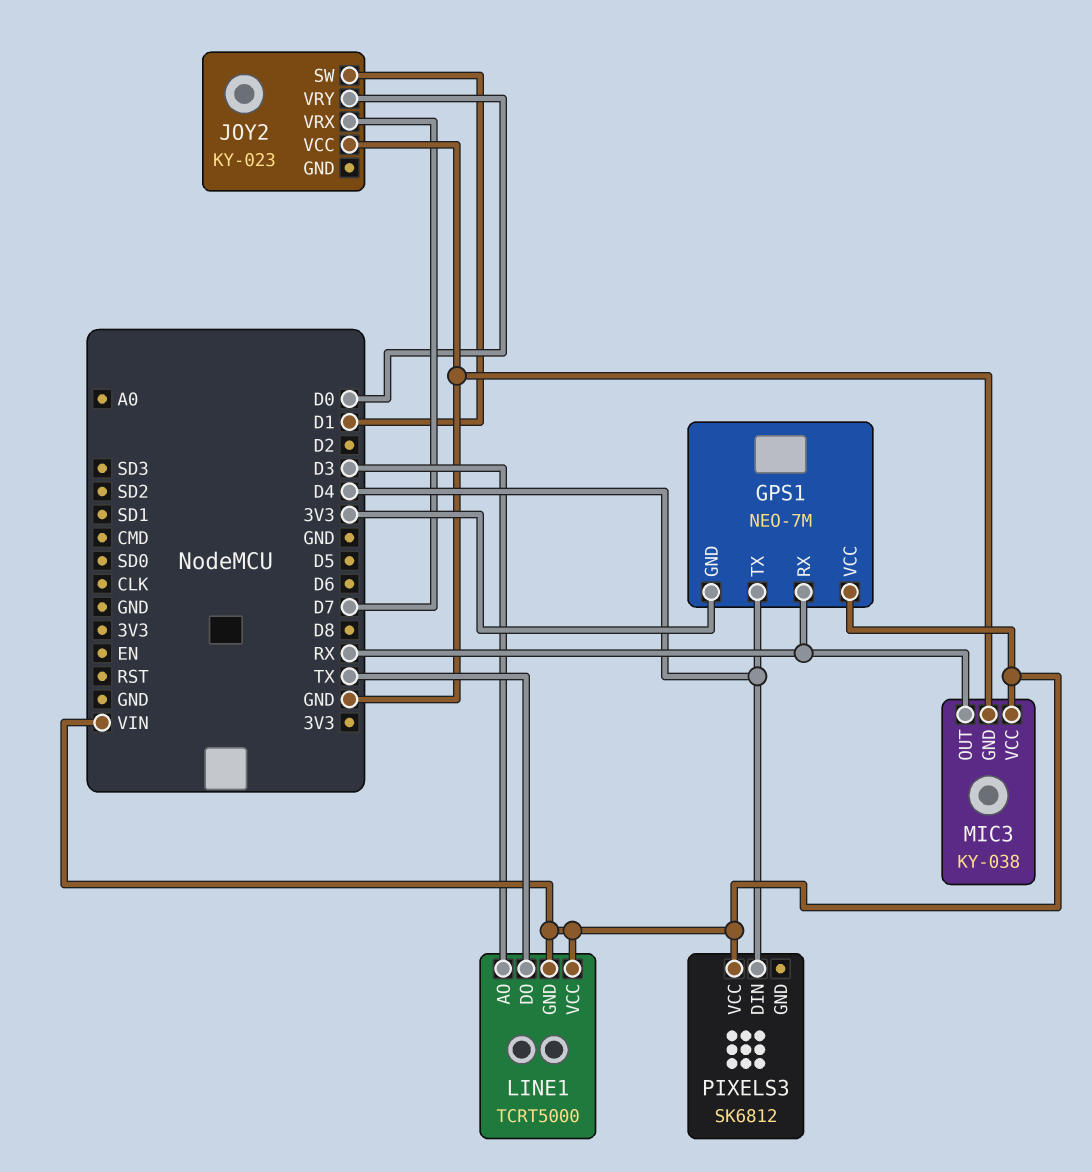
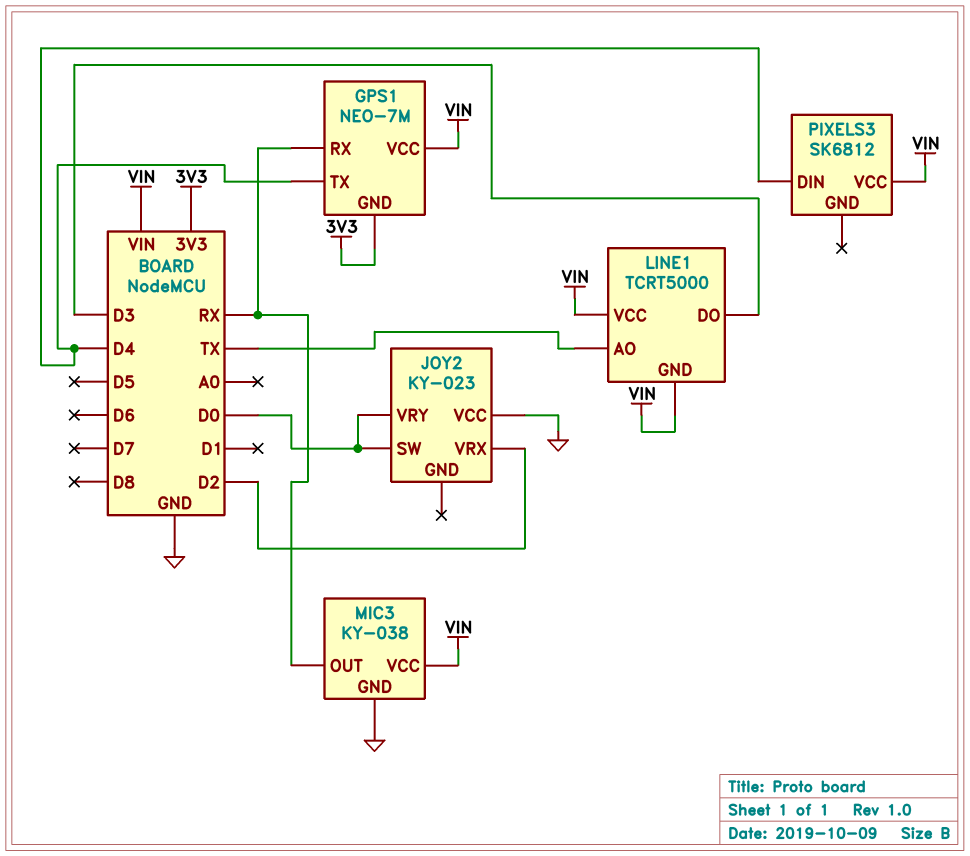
JOY2 pin SW: D1 -> D0
JOY2 pin VRX: D7 -> D2
LINE1 pin AO: D3 -> TX
LINE1 pin DO: TX -> D3

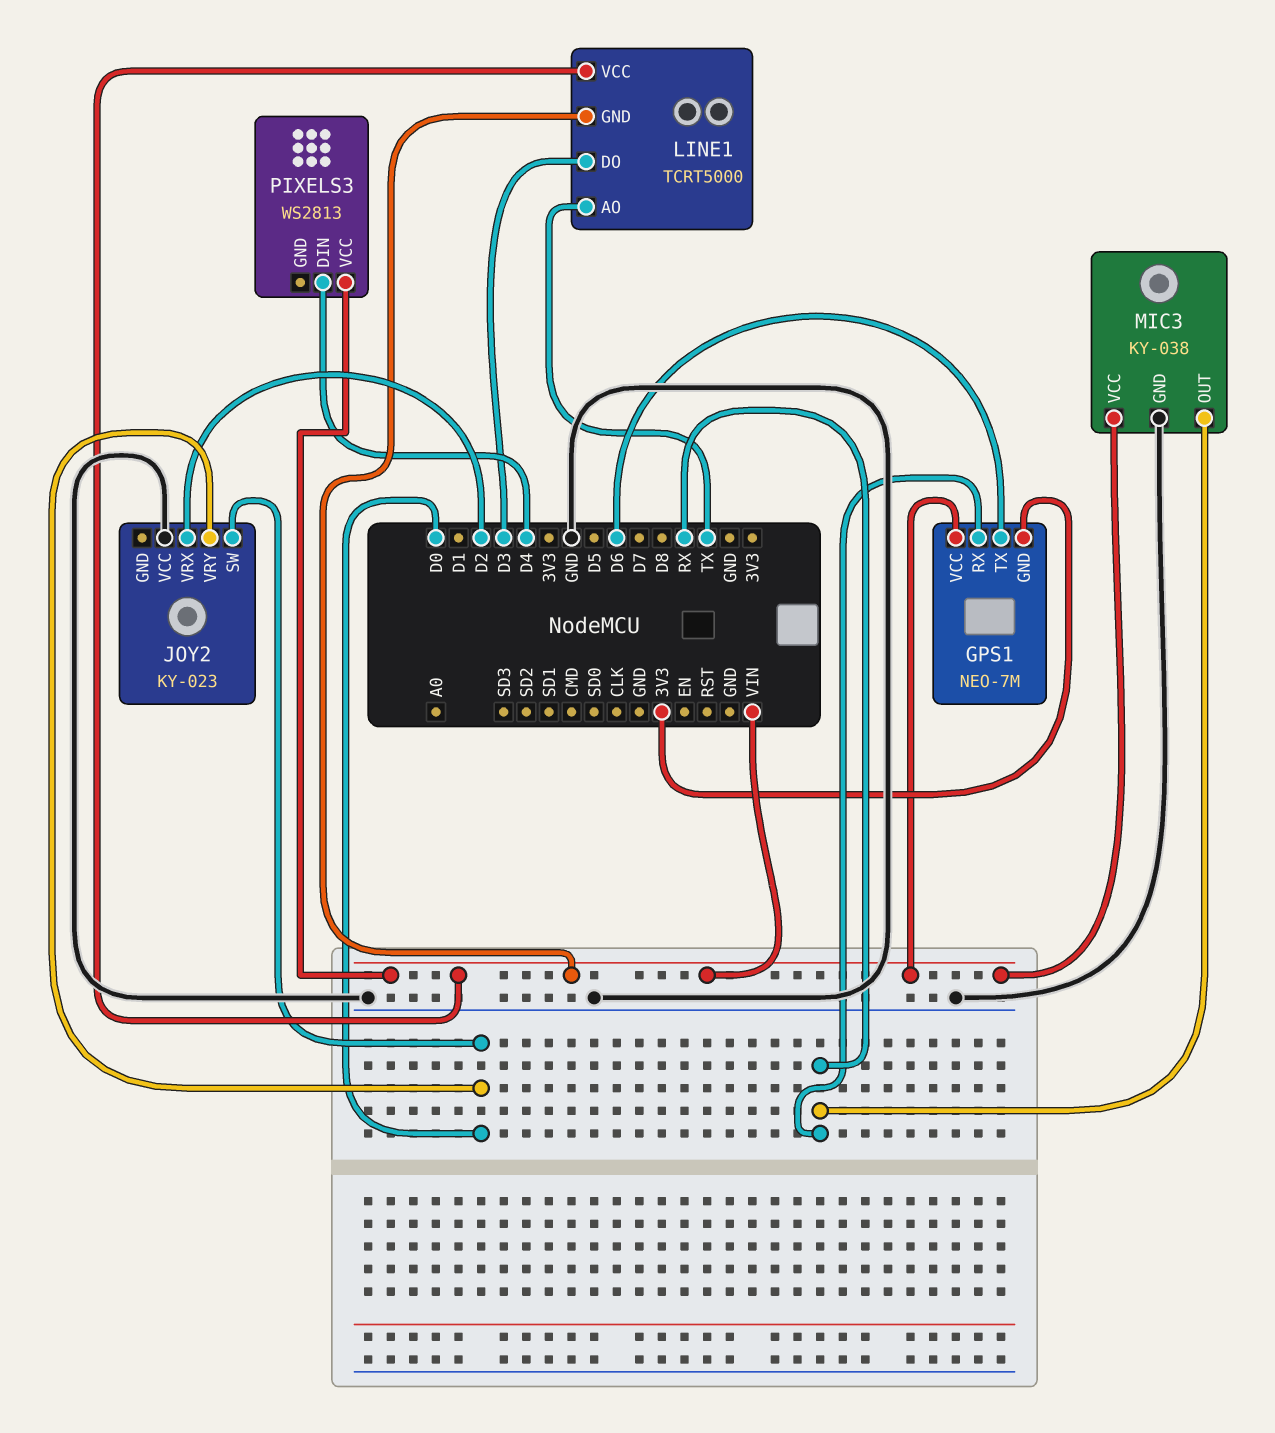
GPS1 pin TX: D4 -> D6
PIXELS3: SK6812 -> WS2813

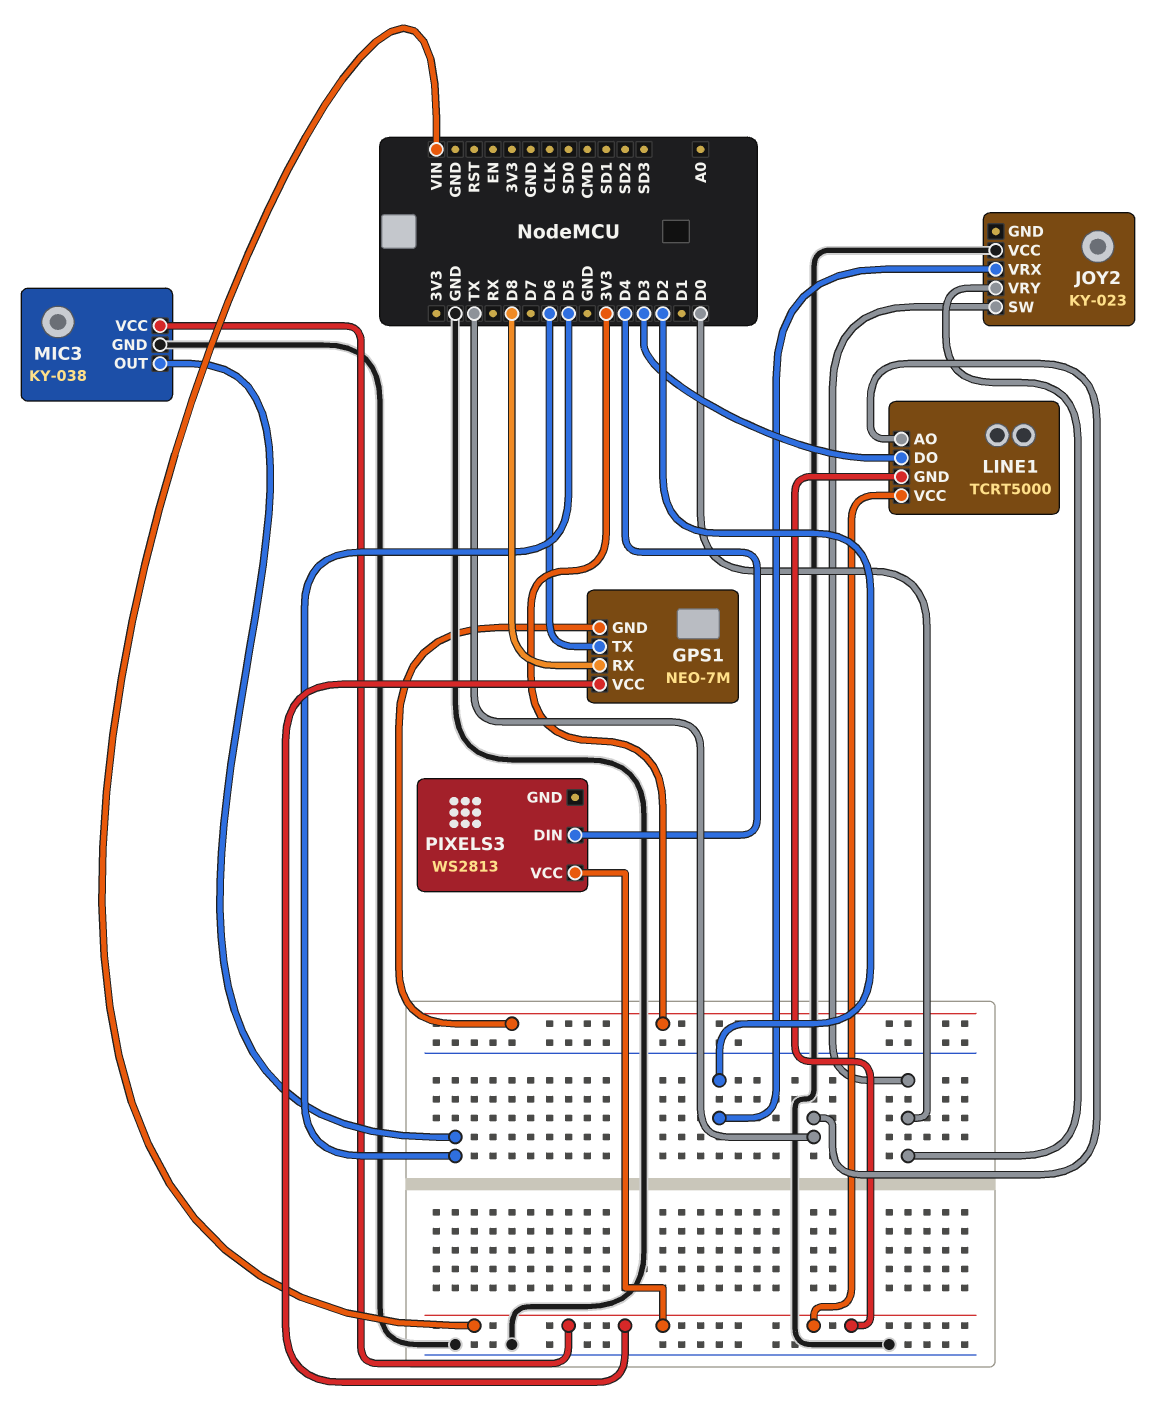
GPS1 pin RX: RX -> D8
MIC3 pin OUT: RX -> D5

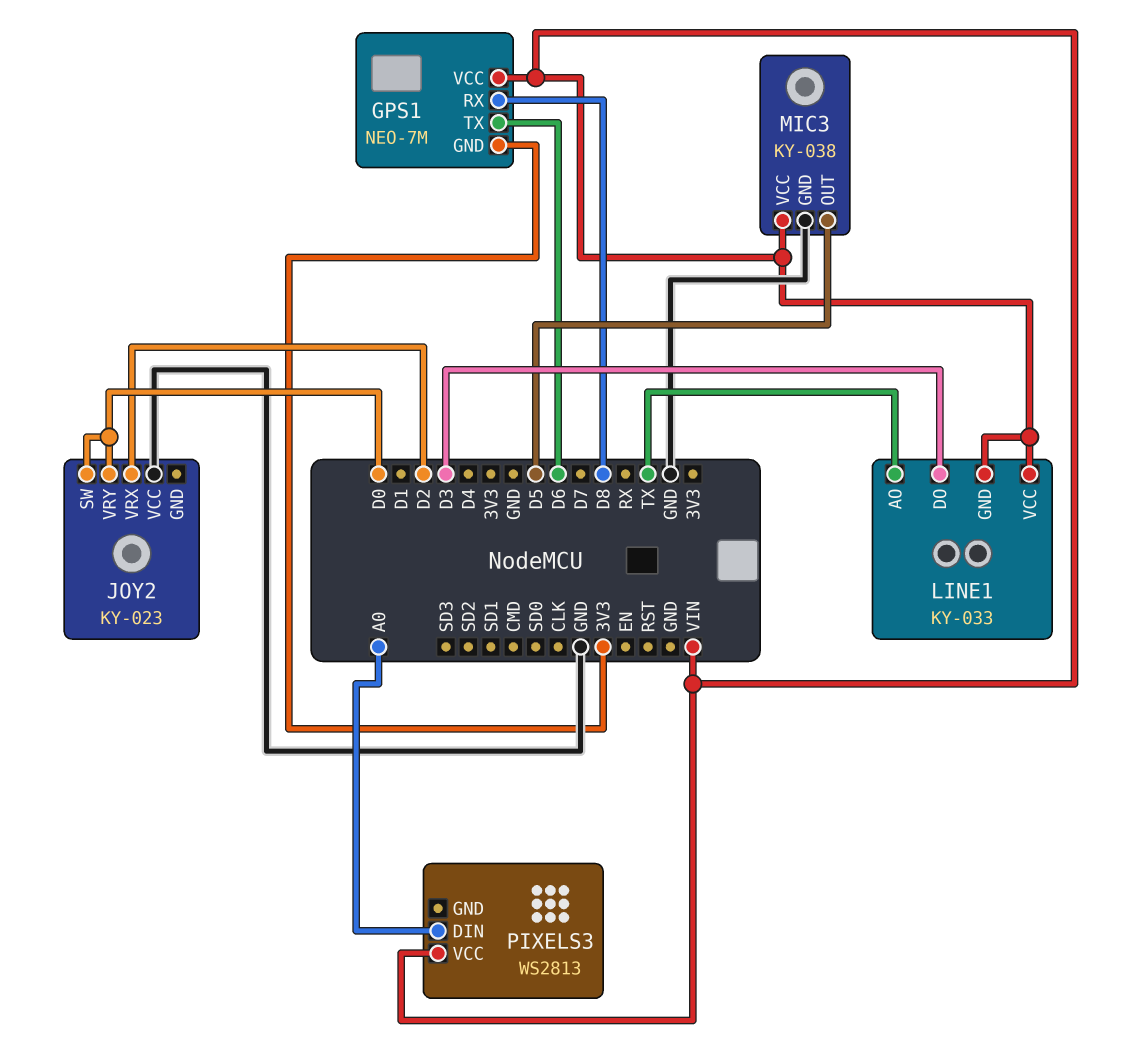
LINE1: TCRT5000 -> KY-033
PIXELS3 pin DIN: D4 -> A0

